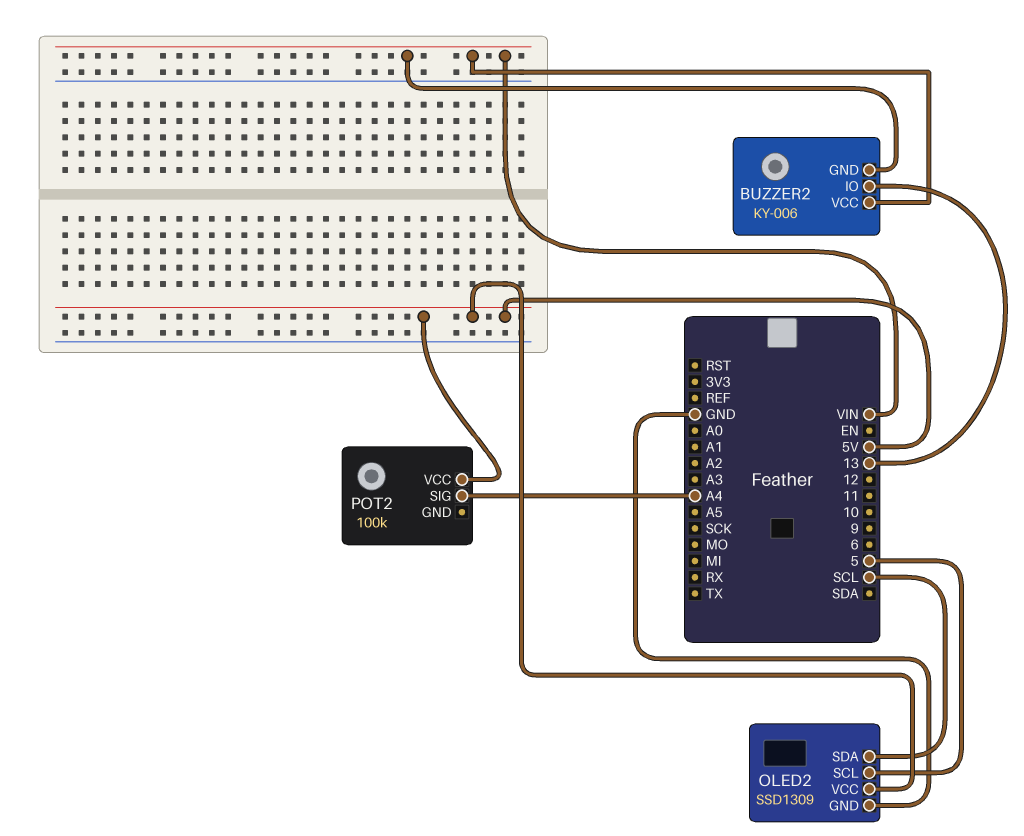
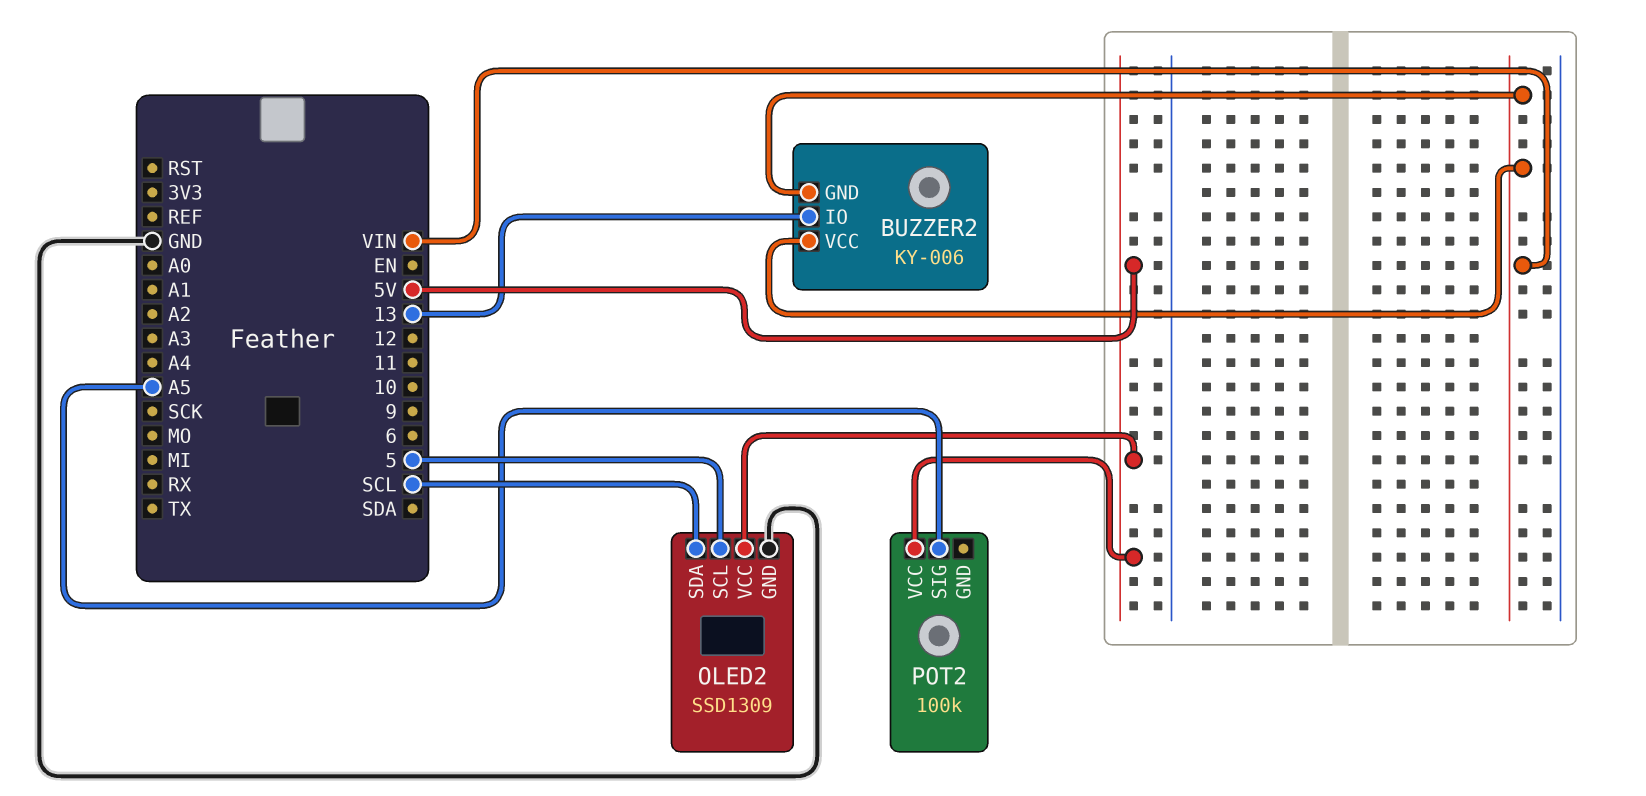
POT2 pin SIG: A4 -> A5

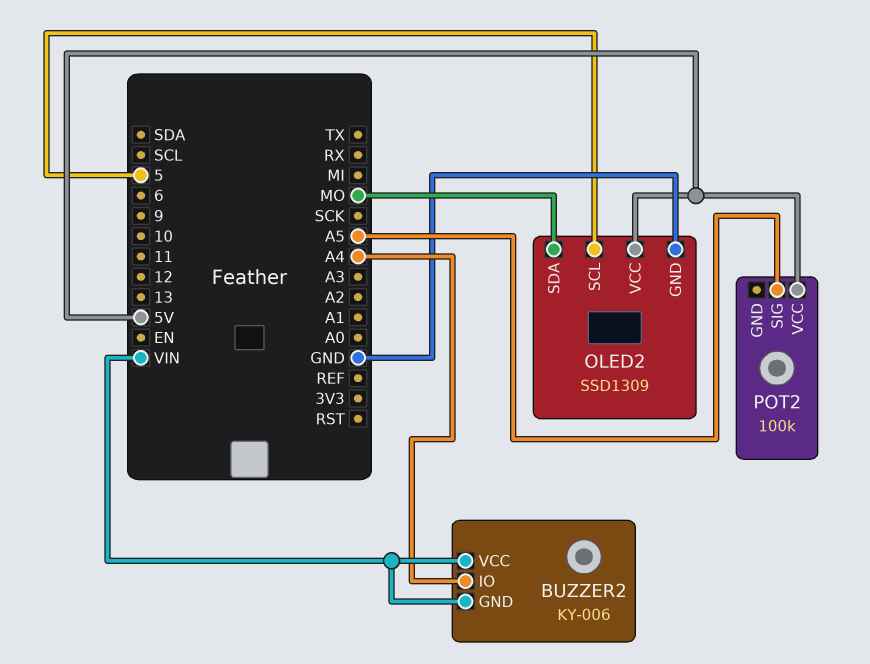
BUZZER2 pin IO: 13 -> A4
OLED2 pin SDA: SCL -> MO

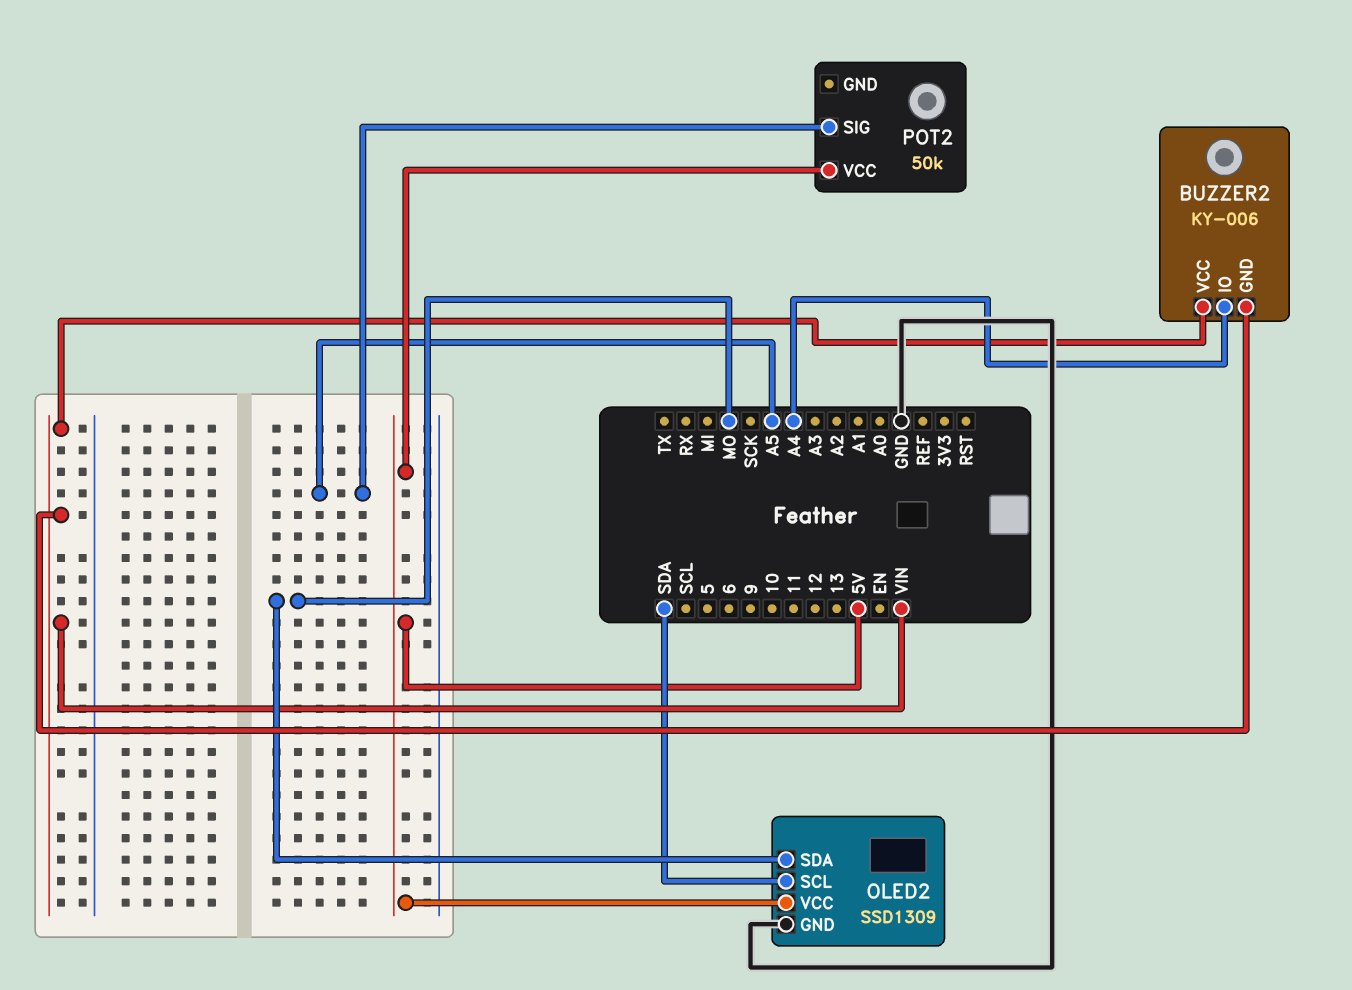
OLED2 pin SCL: 5 -> SDA
POT2: 100k -> 50k

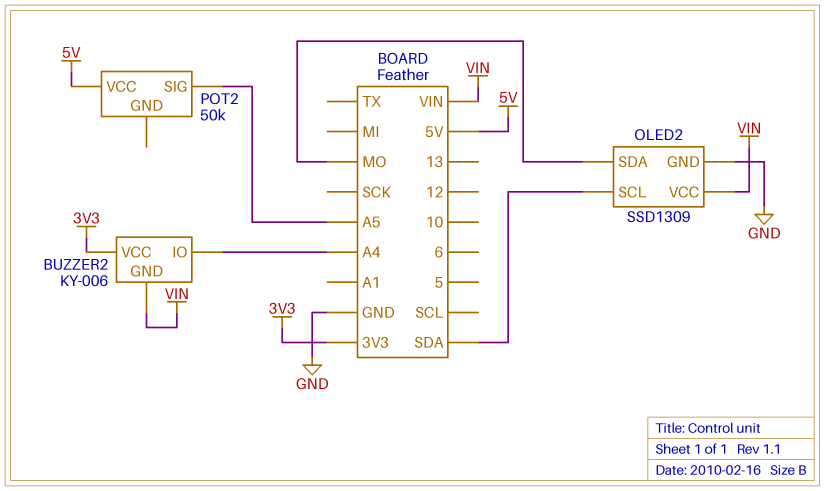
BUZZER2 pin VCC: VIN -> 3V3
OLED2 pin VCC: 5V -> VIN

